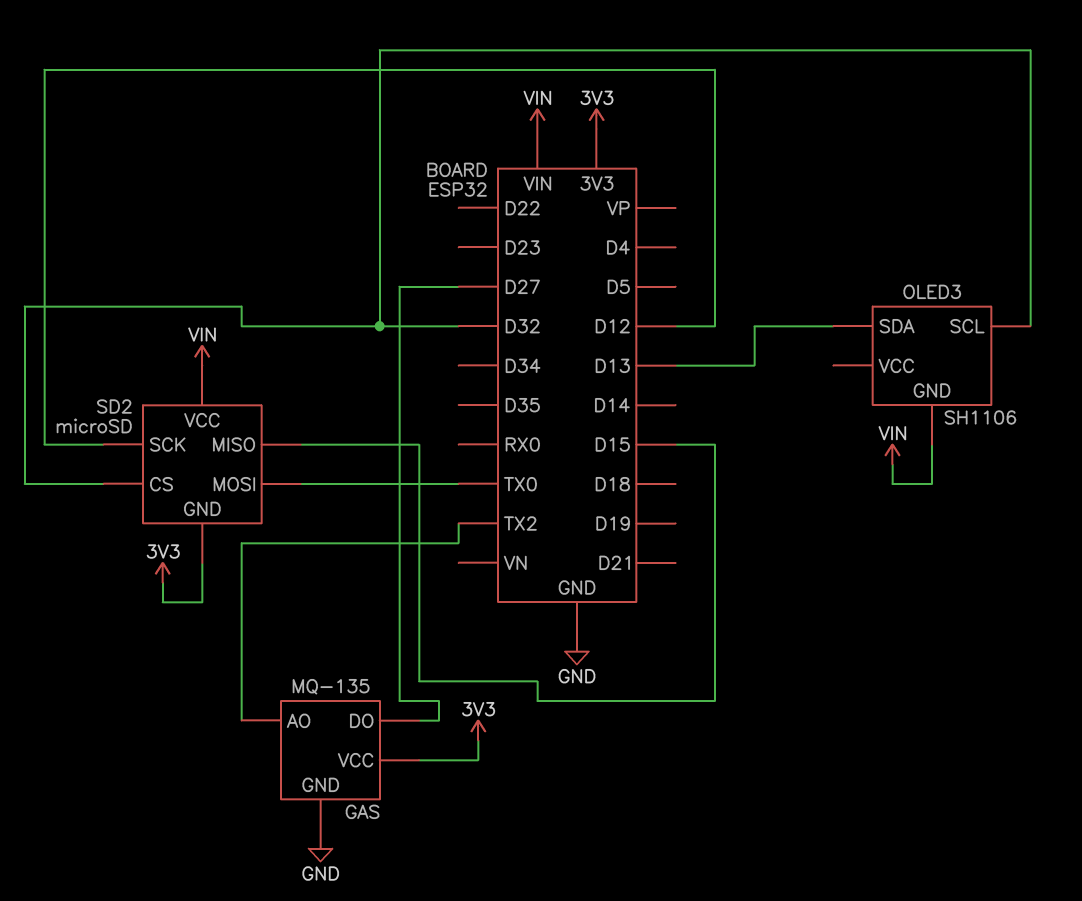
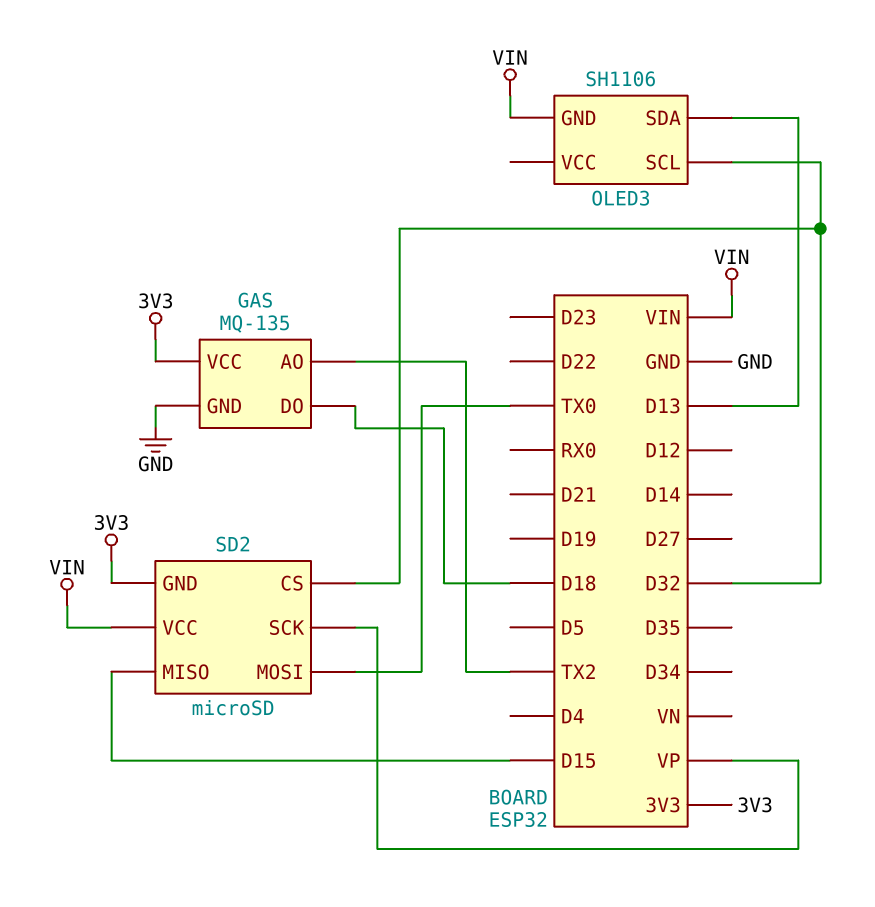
GAS pin DO: D27 -> D18
SD2 pin SCK: D12 -> VP

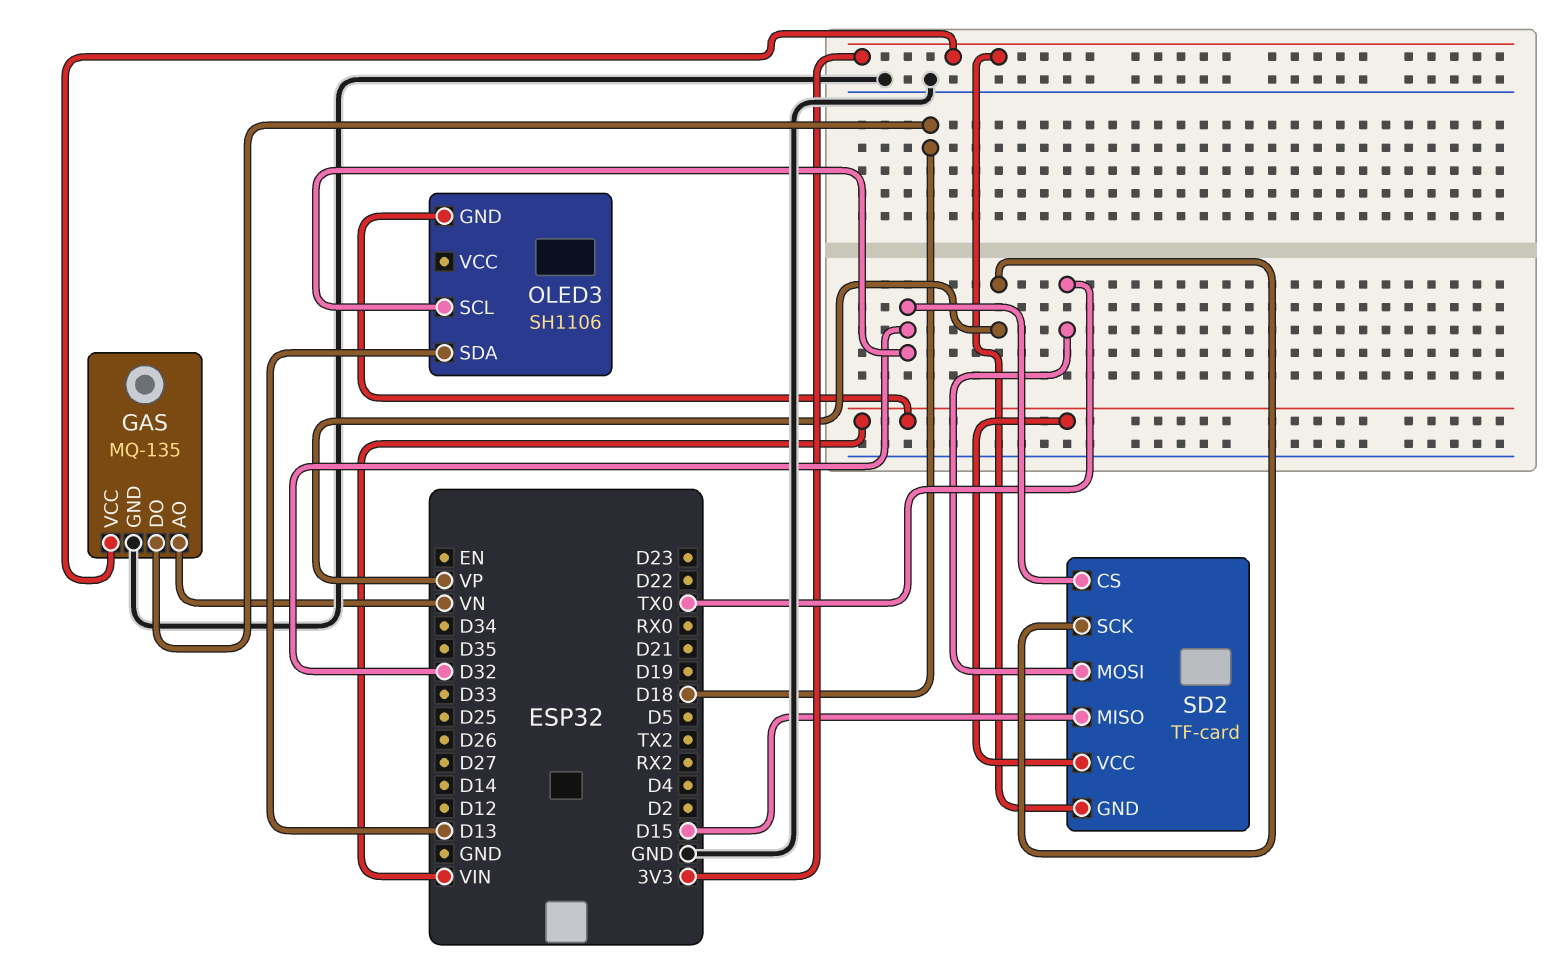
GAS pin AO: TX2 -> VN
SD2: microSD -> TF-card

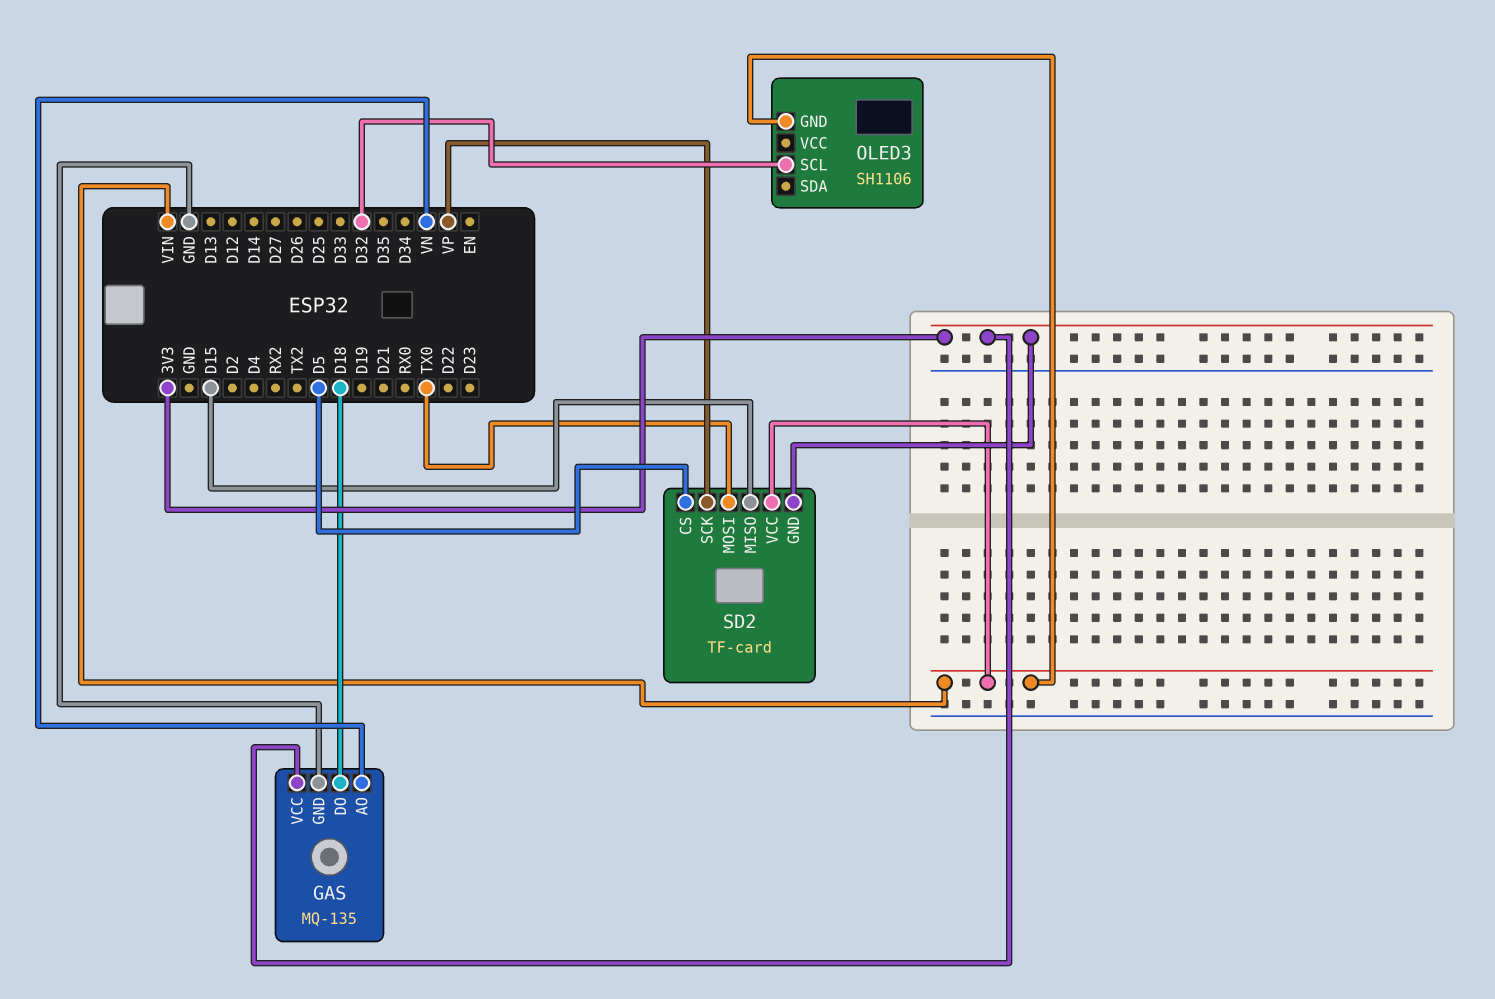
OLED3 pin SDA: D13 -> none
SD2 pin CS: D32 -> D5

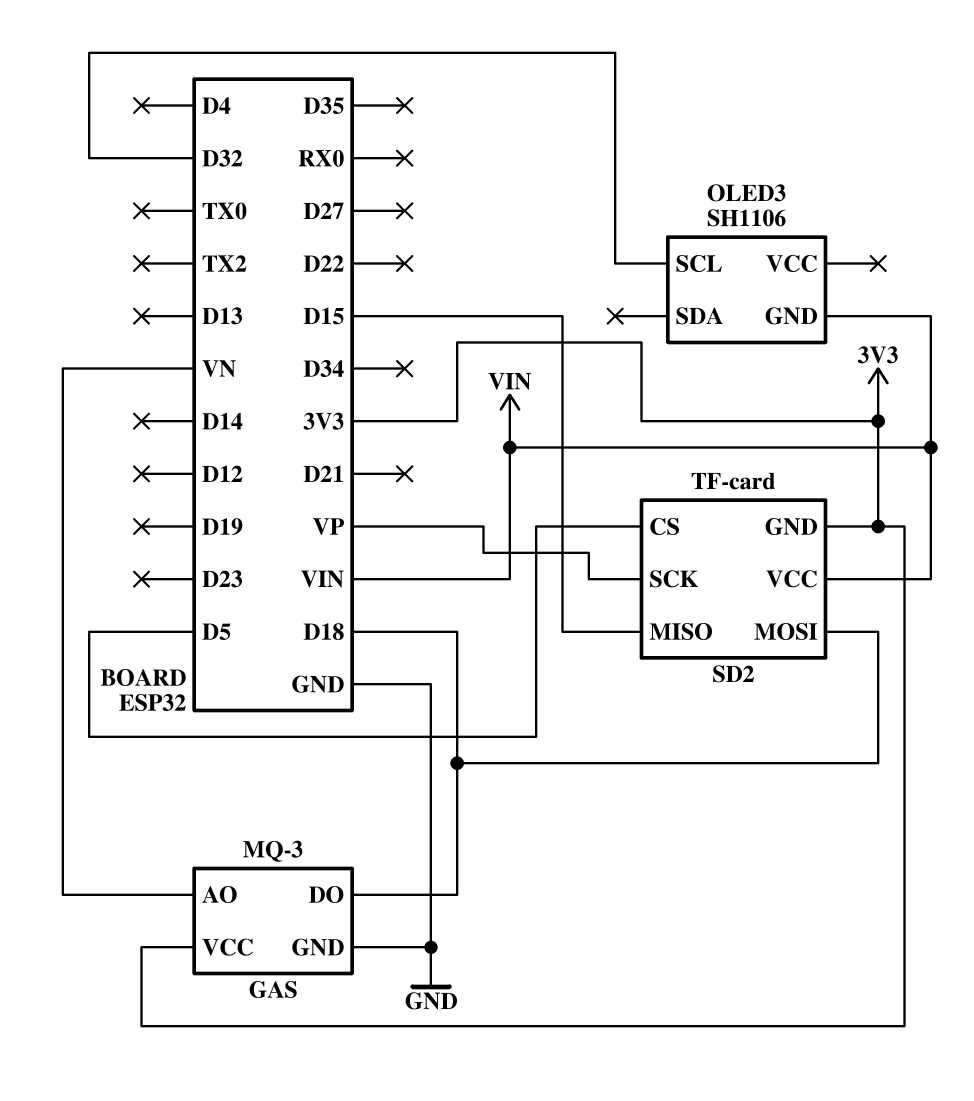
GAS: MQ-135 -> MQ-3
SD2 pin MOSI: TX0 -> D18

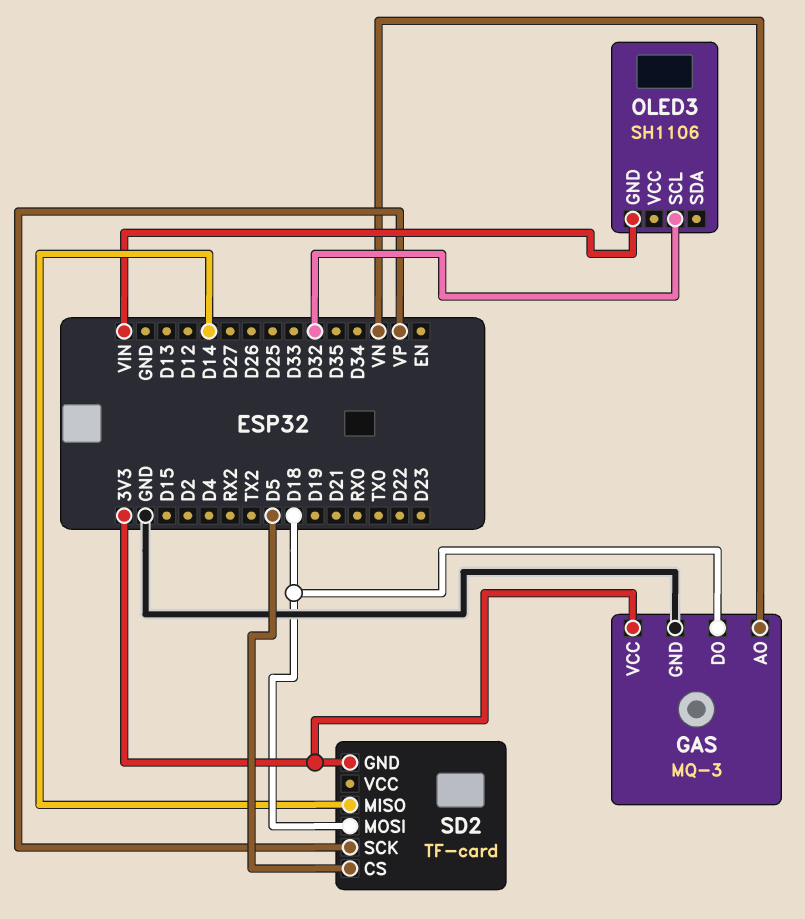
SD2 pin MISO: D15 -> D14
SD2 pin VCC: VIN -> none

